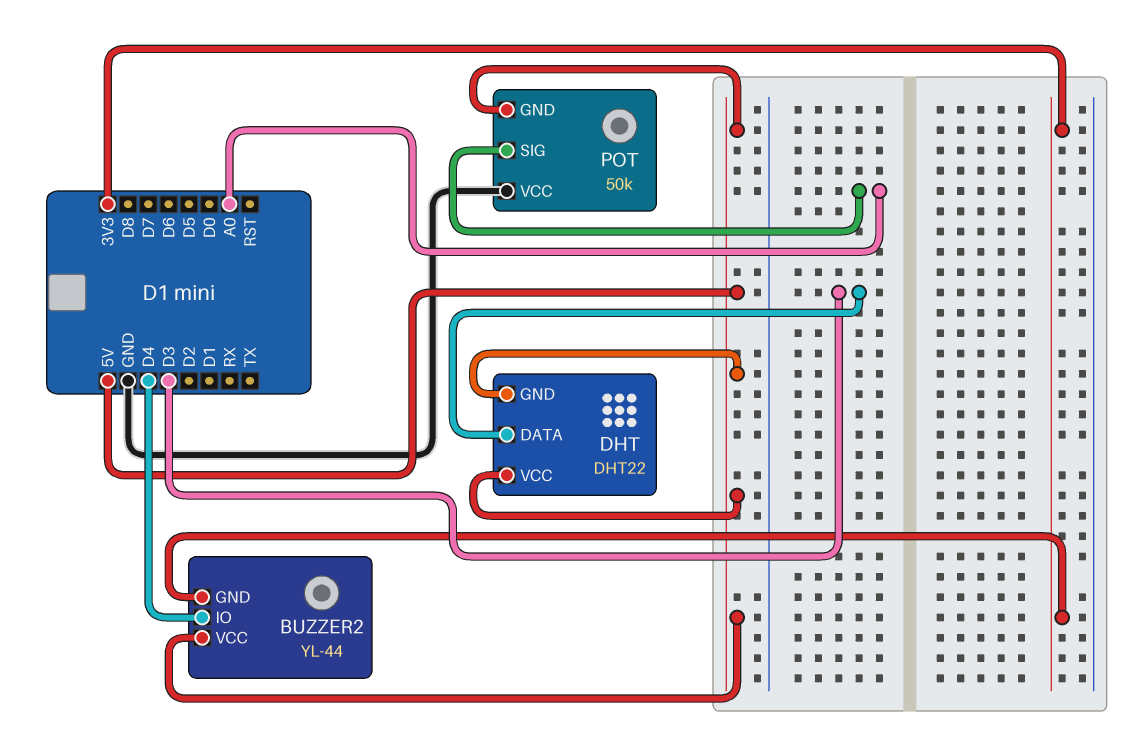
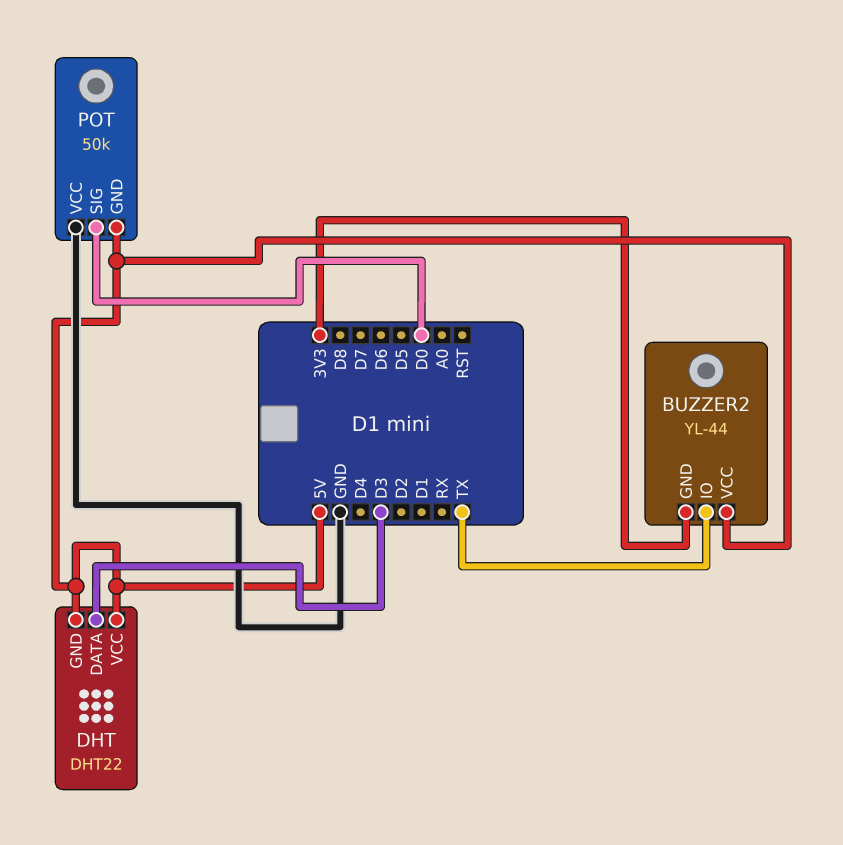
BUZZER2 pin IO: D4 -> TX
POT pin SIG: A0 -> D0

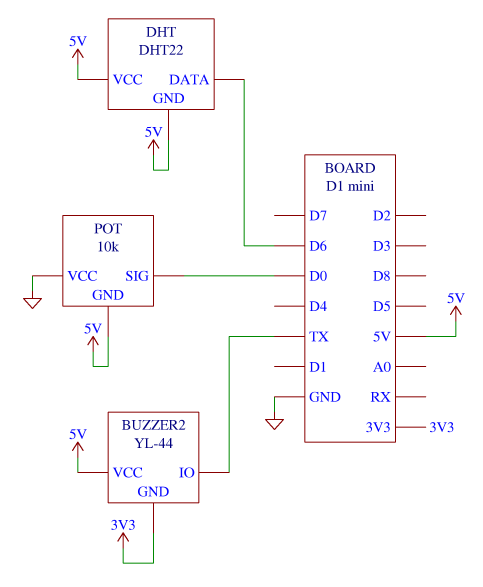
DHT pin DATA: D3 -> D6
POT: 50k -> 10k

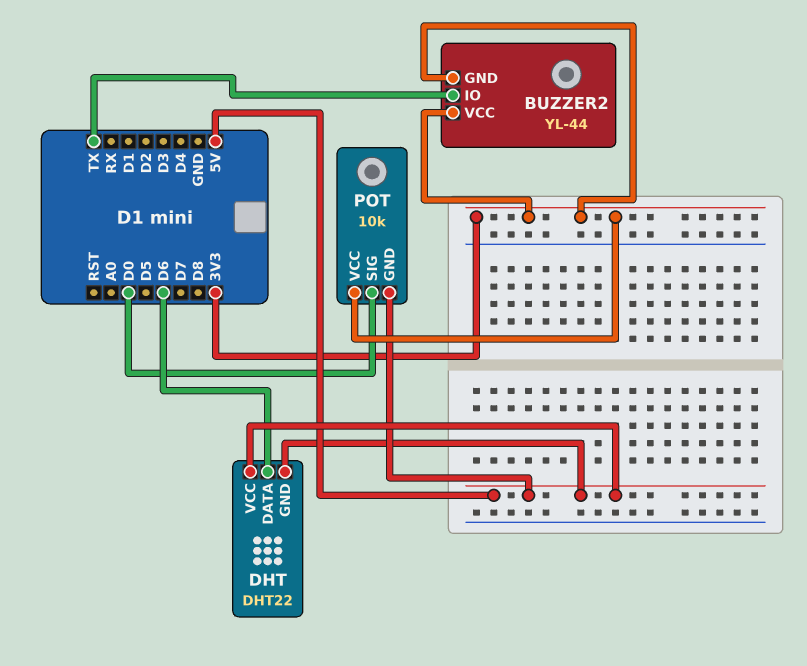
BUZZER2 pin VCC: 5V -> 3V3
POT pin VCC: GND -> 3V3

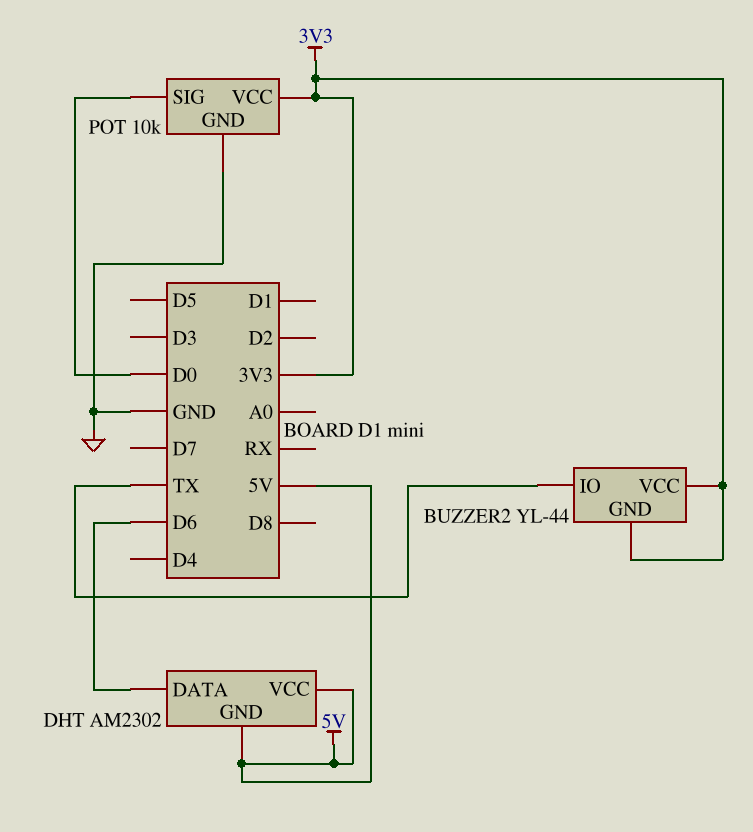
DHT: DHT22 -> AM2302
POT pin GND: 5V -> GND

